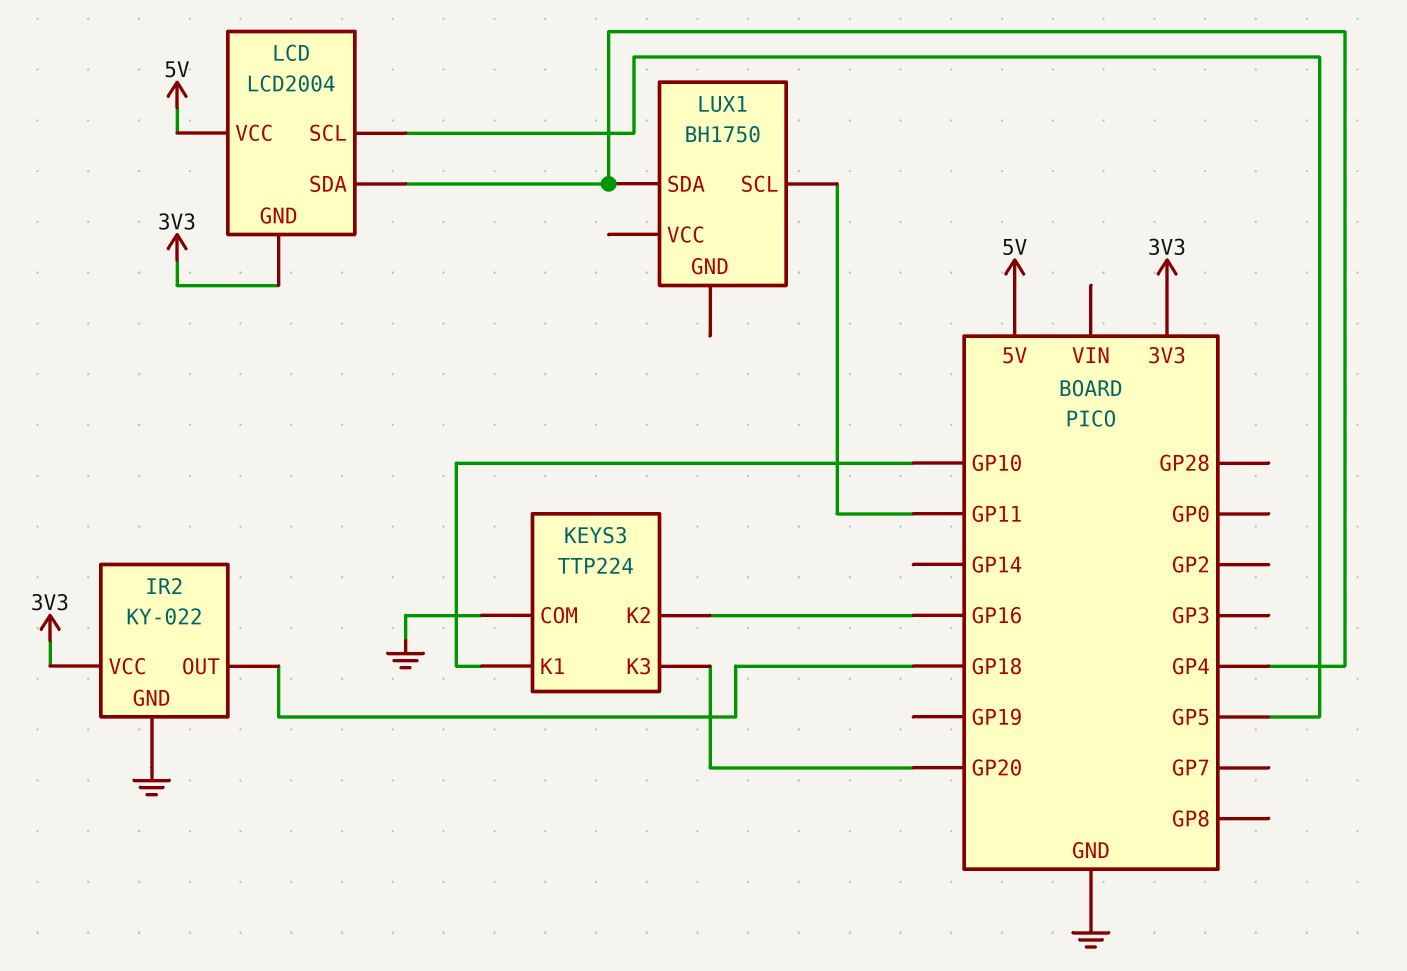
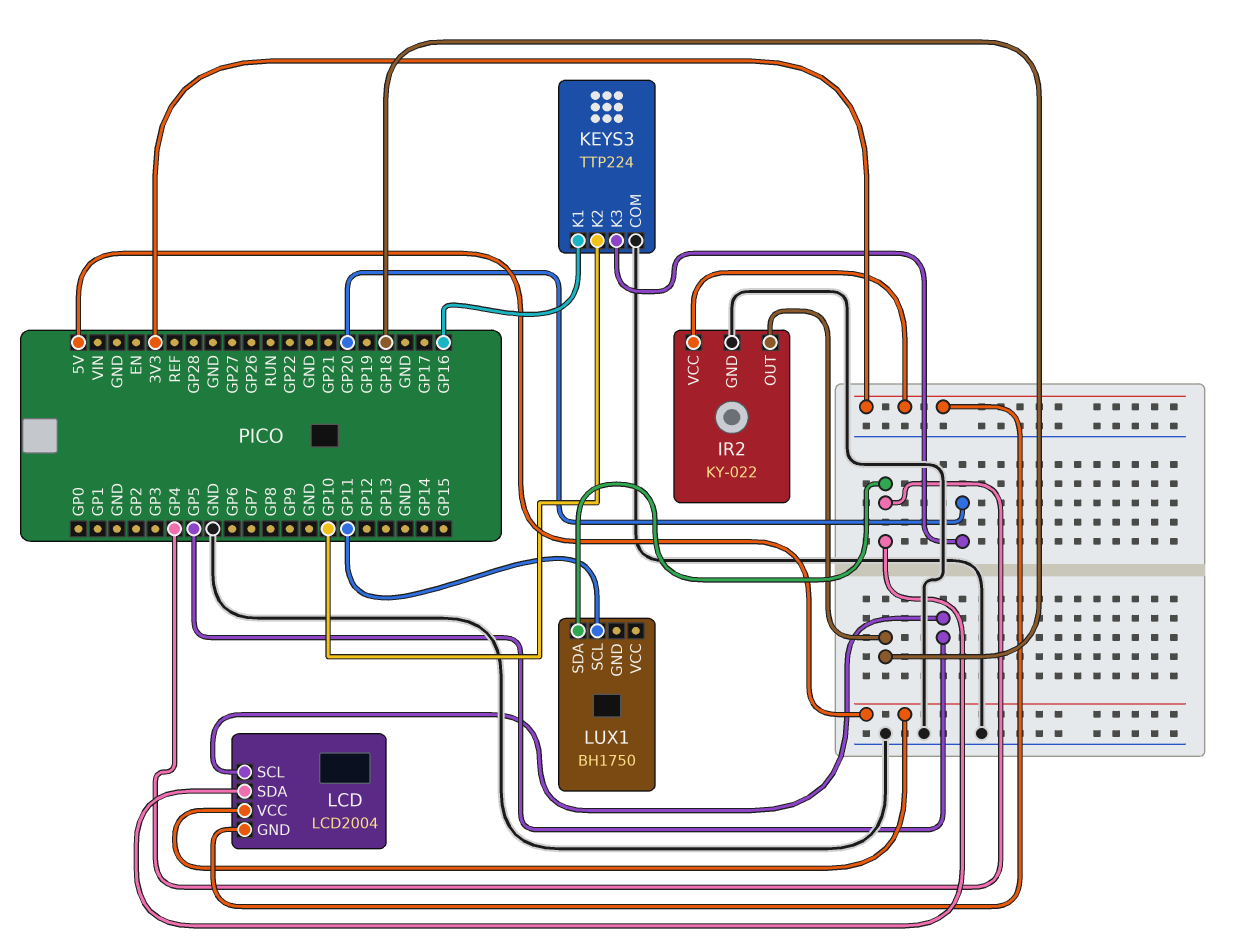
KEYS3 pin K1: GP10 -> GP16
KEYS3 pin K2: GP16 -> GP10

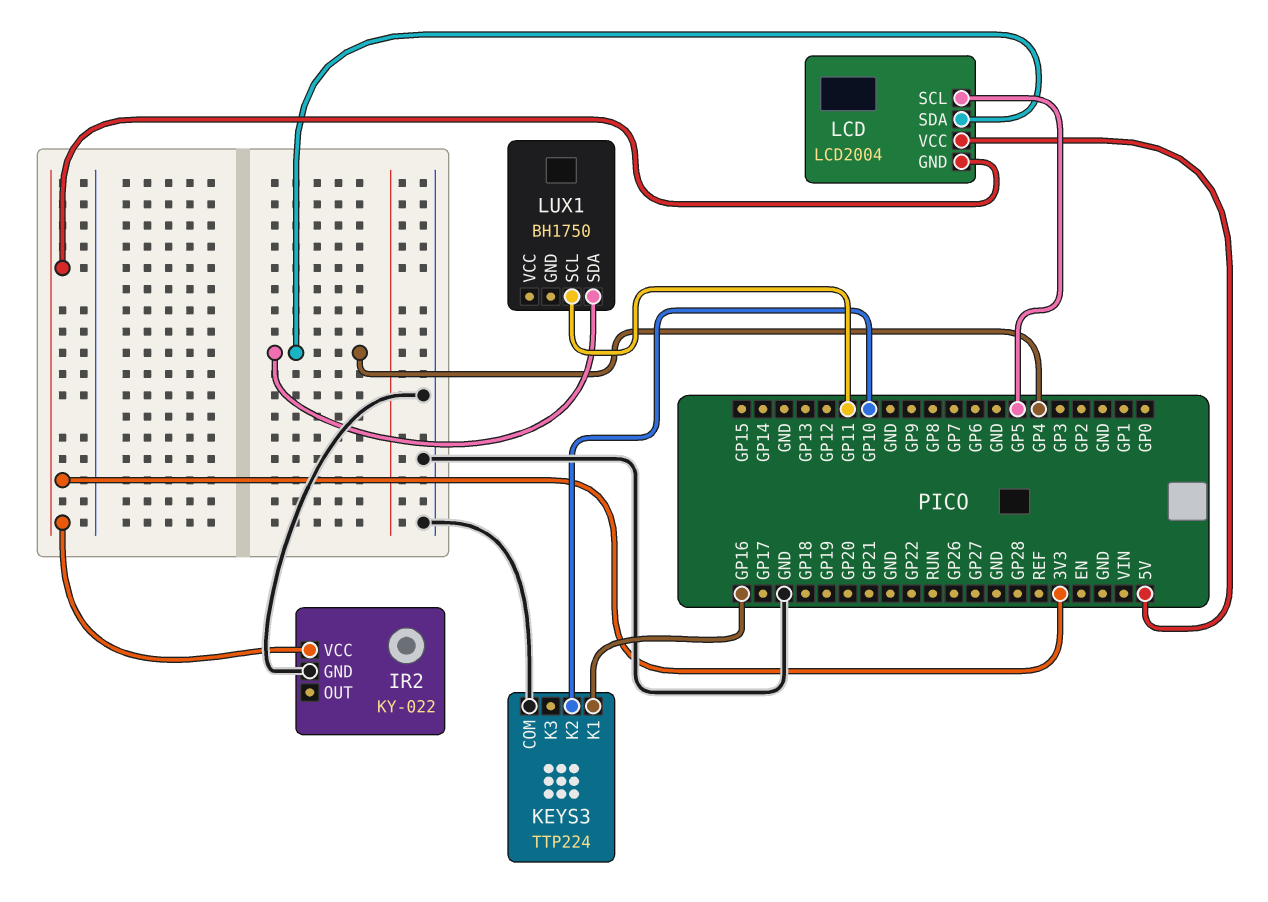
IR2 pin OUT: GP18 -> none
KEYS3 pin K3: GP20 -> none

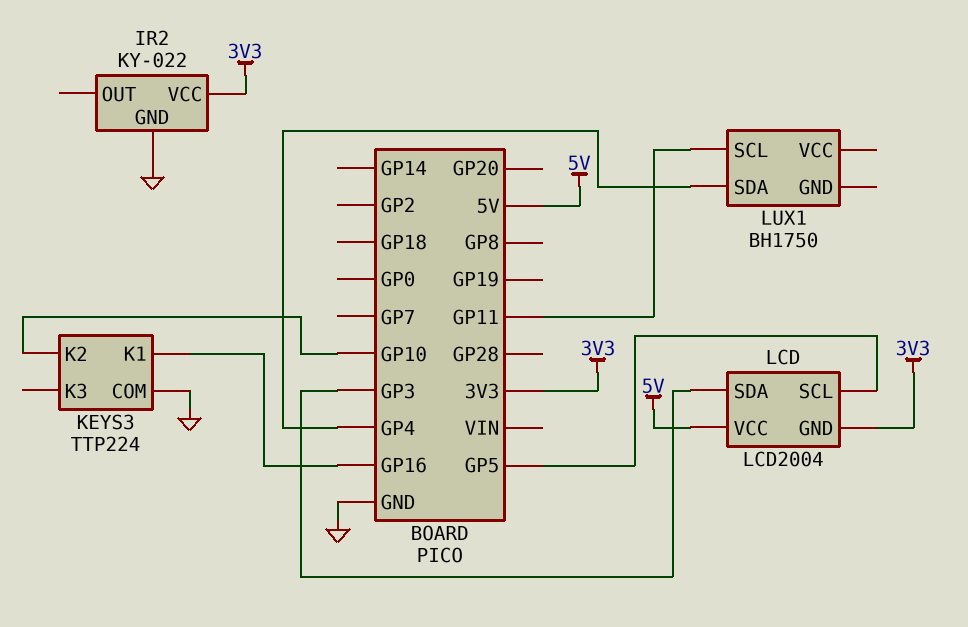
LCD pin SDA: GP4 -> GP3

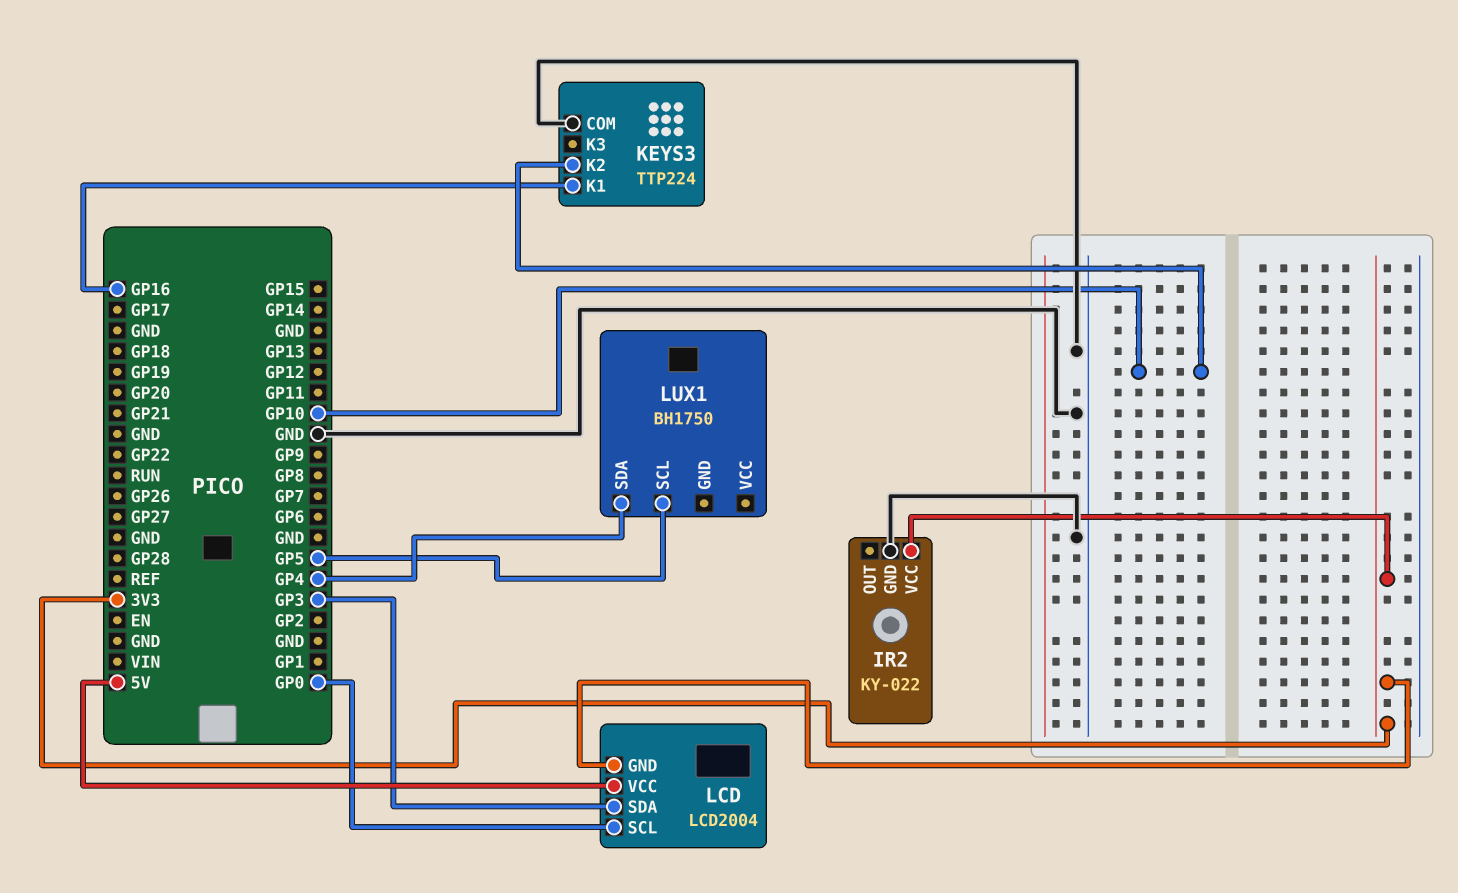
LCD pin SCL: GP5 -> GP0
LUX1 pin SCL: GP11 -> GP5

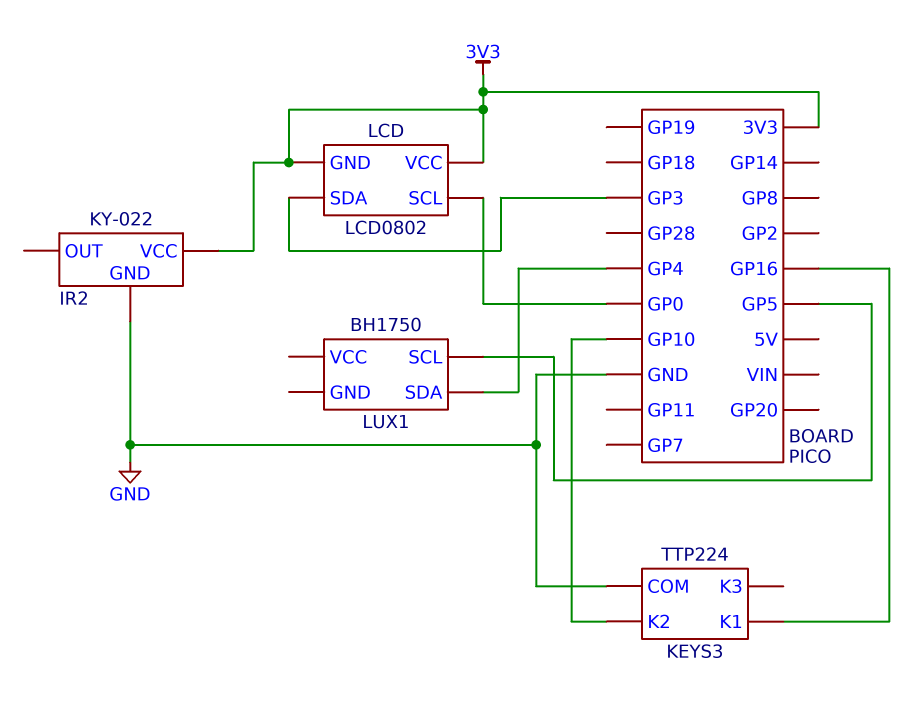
LCD: LCD2004 -> LCD0802
LCD pin VCC: 5V -> 3V3

